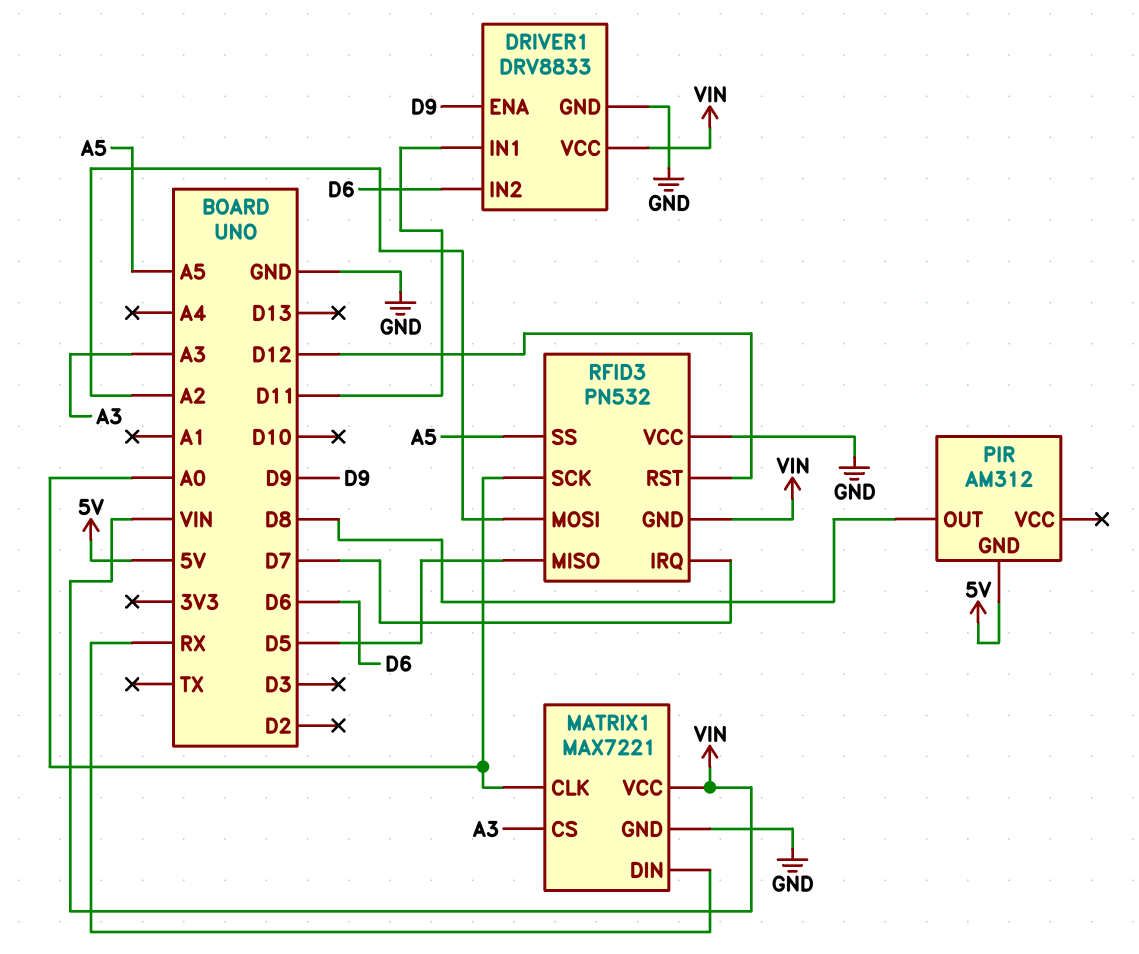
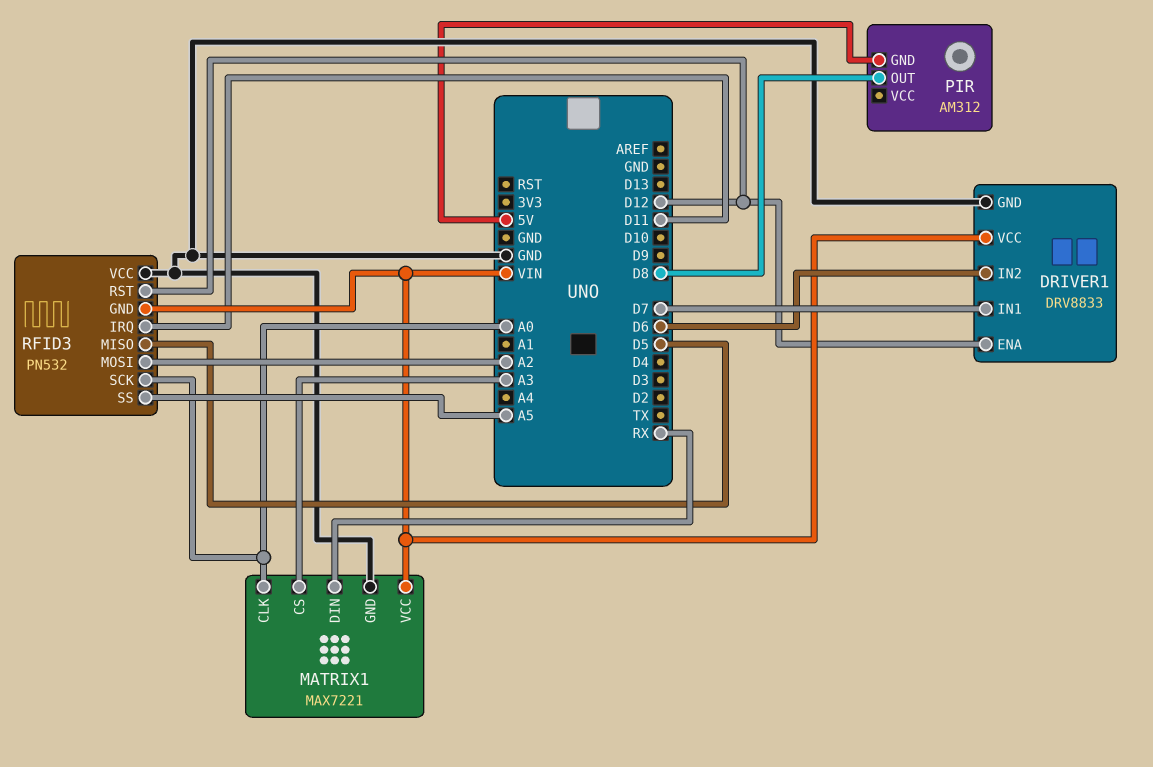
DRIVER1 pin ENA: D9 -> D12
DRIVER1 pin IN1: D11 -> D7
RFID3 pin IRQ: D7 -> D11

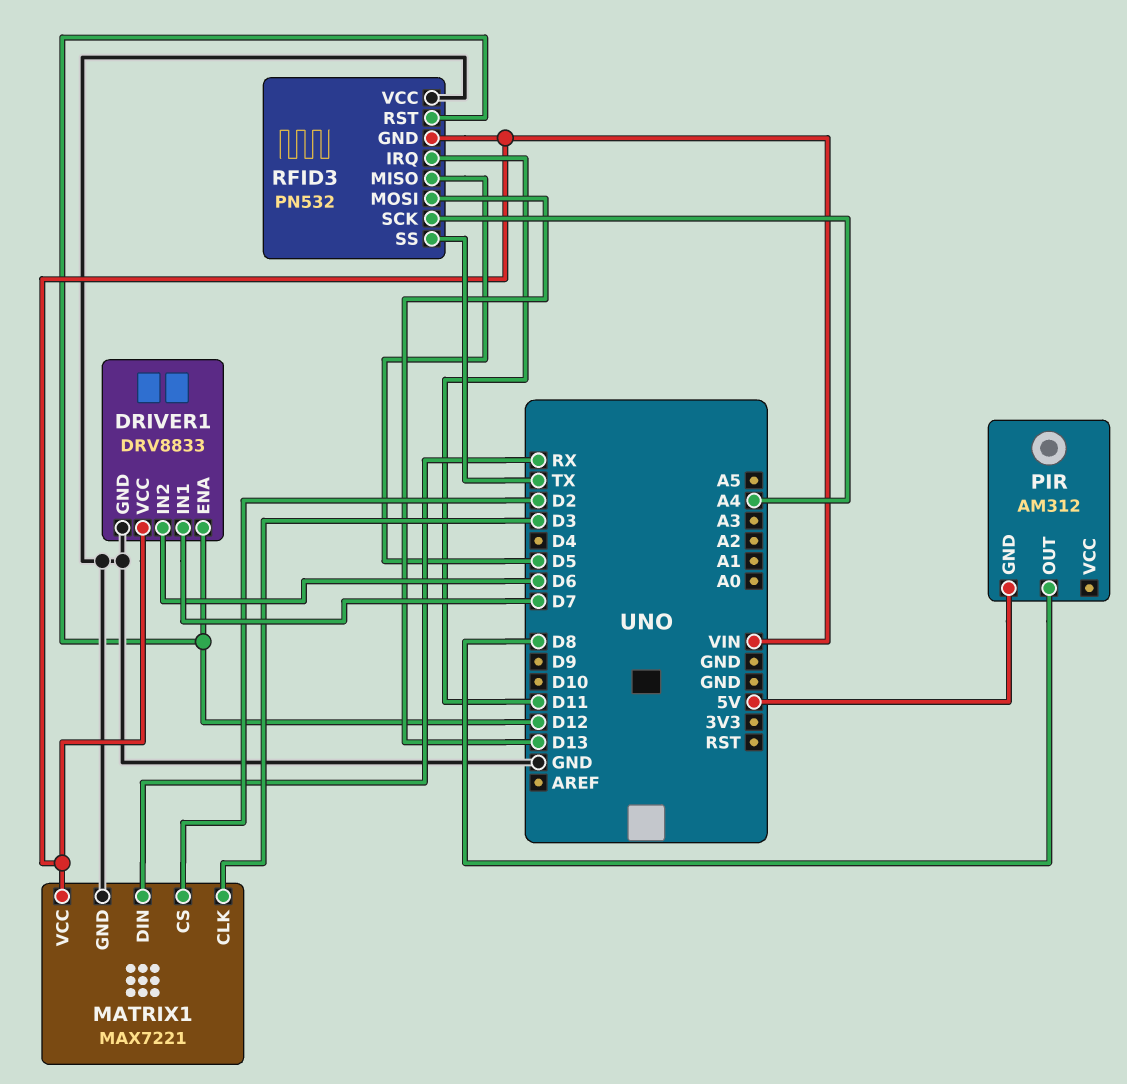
MATRIX1 pin CLK: A0 -> D3
MATRIX1 pin CS: A3 -> D2
RFID3 pin MOSI: A2 -> D13
RFID3 pin SCK: A0 -> A4
RFID3 pin SS: A5 -> TX

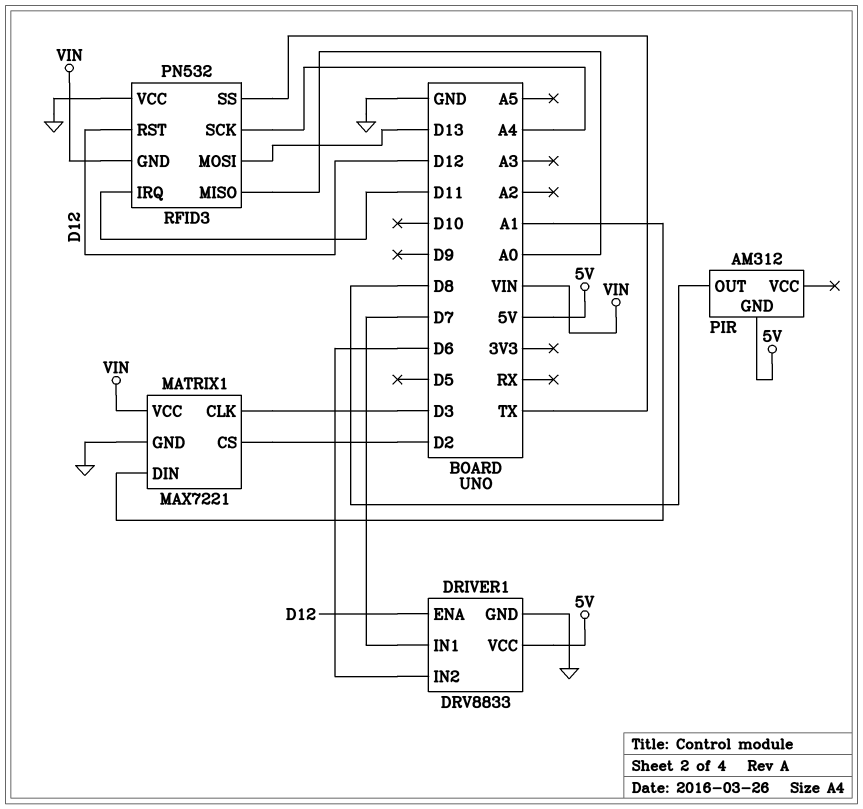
DRIVER1 pin VCC: VIN -> 5V
MATRIX1 pin DIN: RX -> A1
RFID3 pin MISO: D5 -> A0

